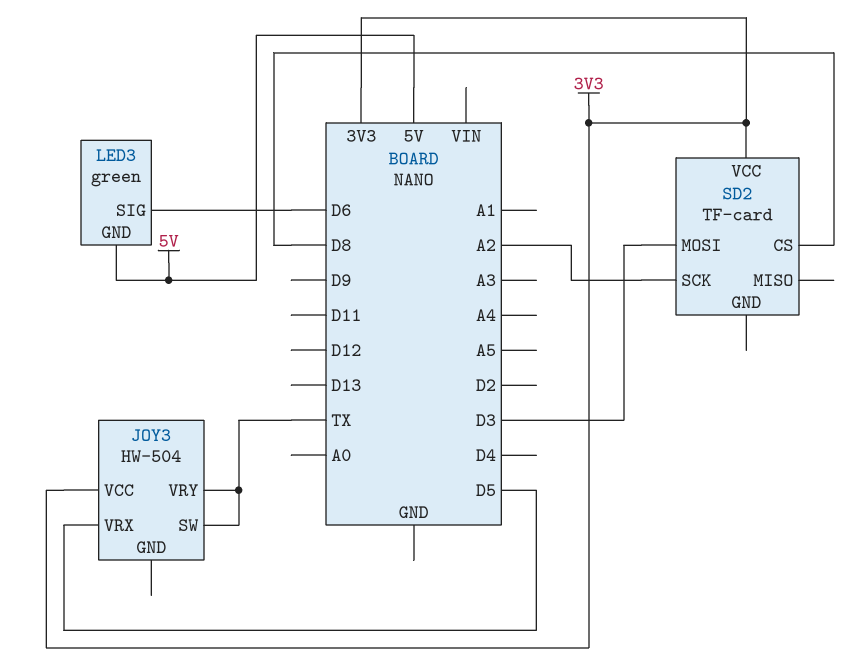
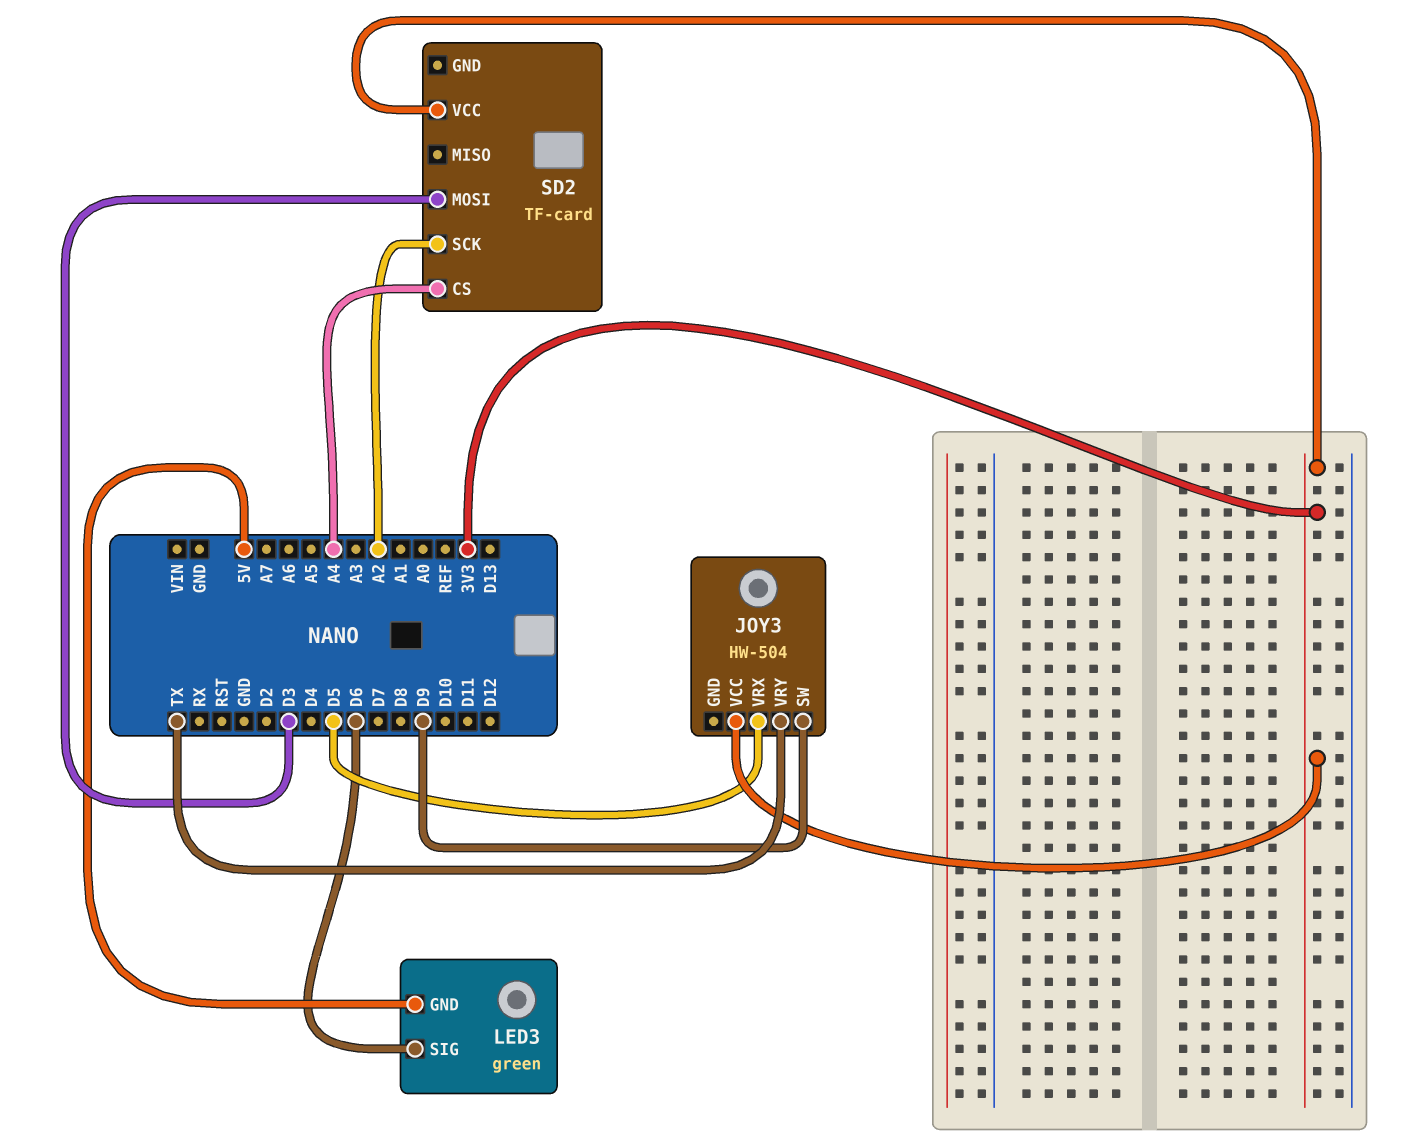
JOY3 pin SW: TX -> D9
SD2 pin CS: D8 -> A4

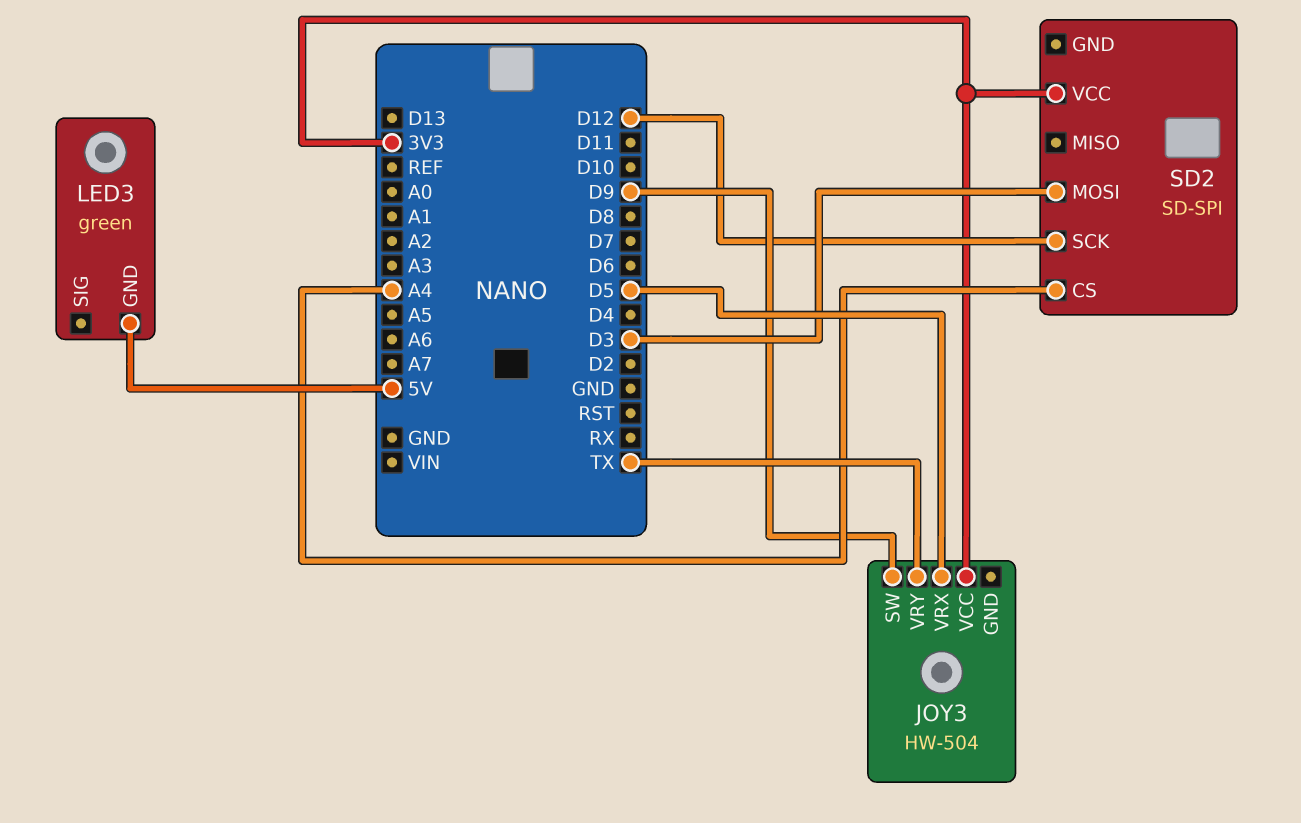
LED3 pin SIG: D6 -> none
SD2: TF-card -> SD-SPI
SD2 pin SCK: A2 -> D12

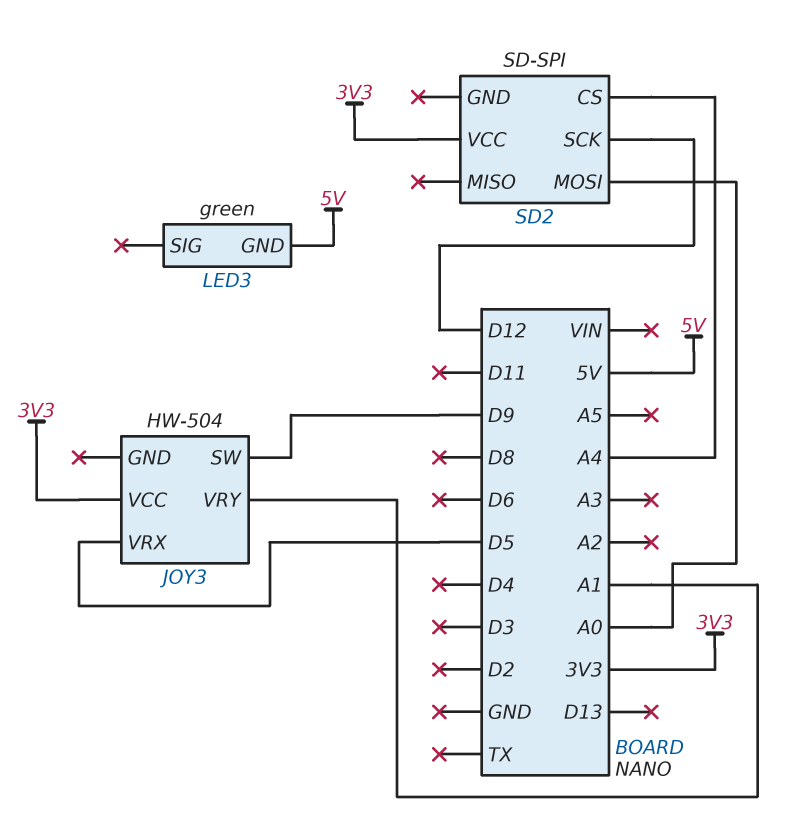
JOY3 pin VRY: TX -> A1
SD2 pin MOSI: D3 -> A0

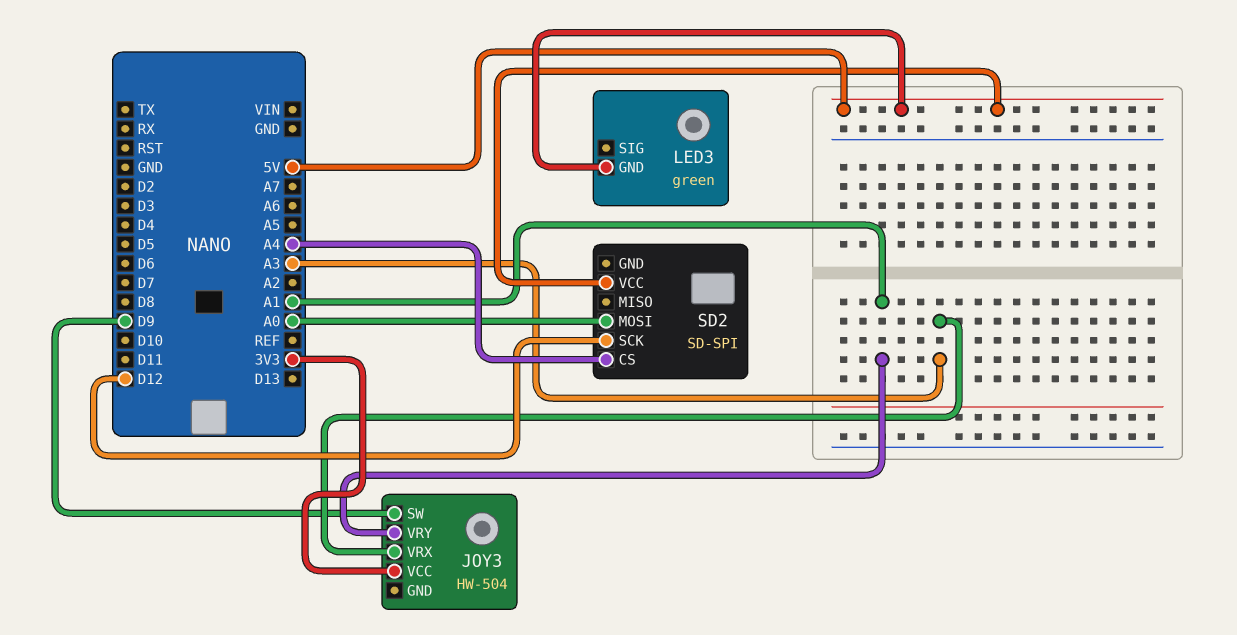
JOY3 pin VRX: D5 -> A3
SD2 pin VCC: 3V3 -> 5V

